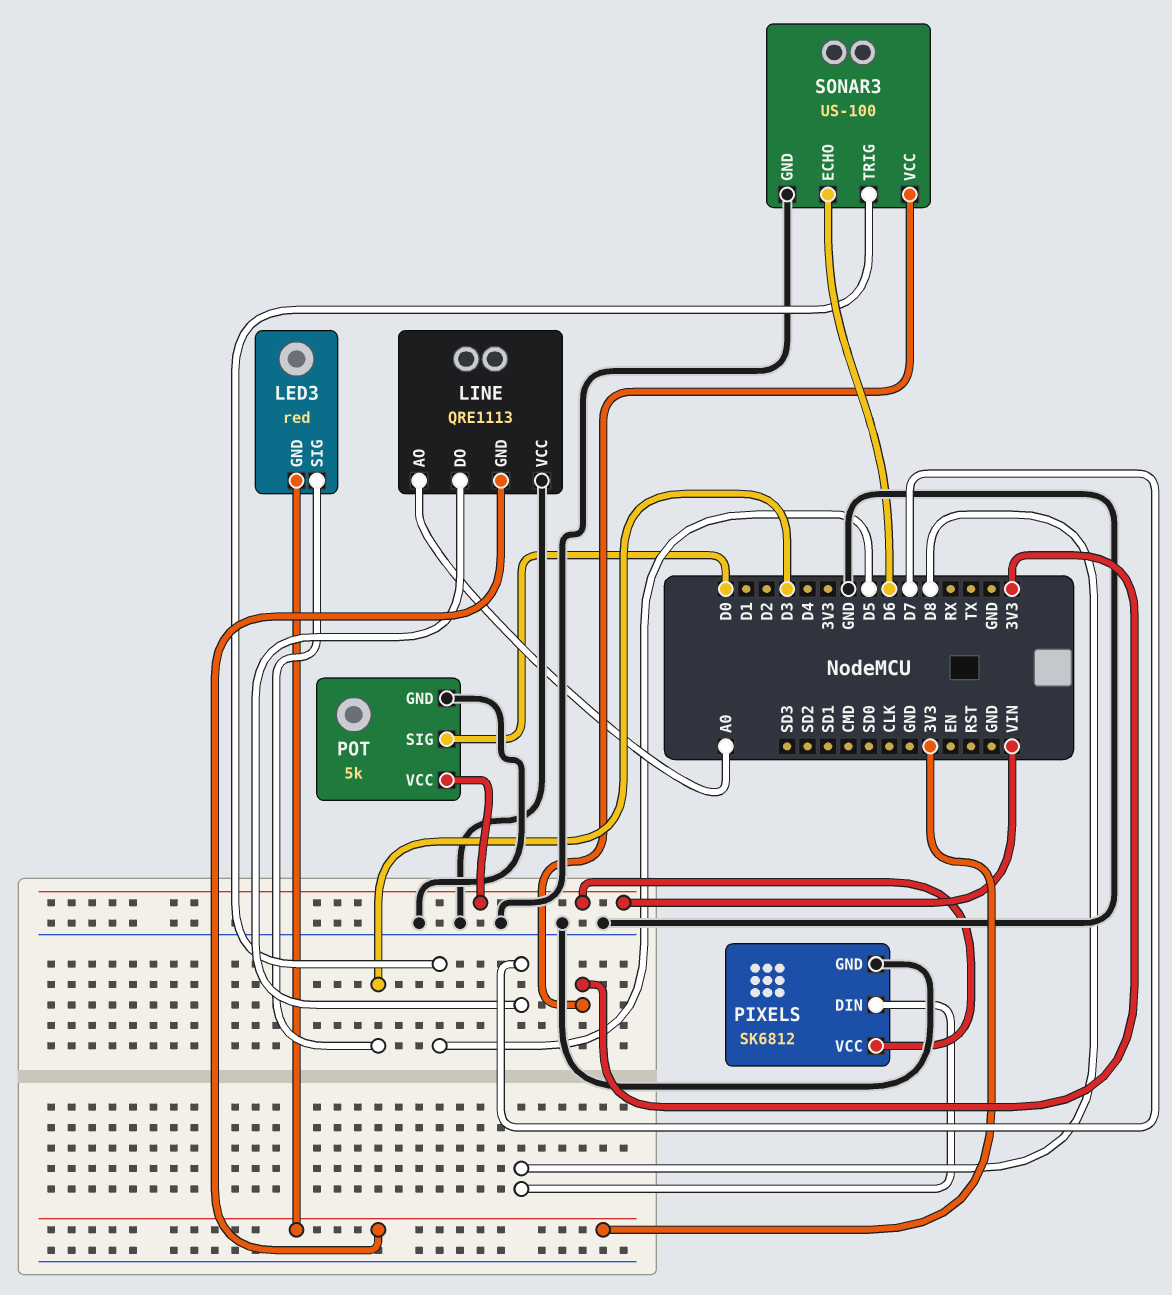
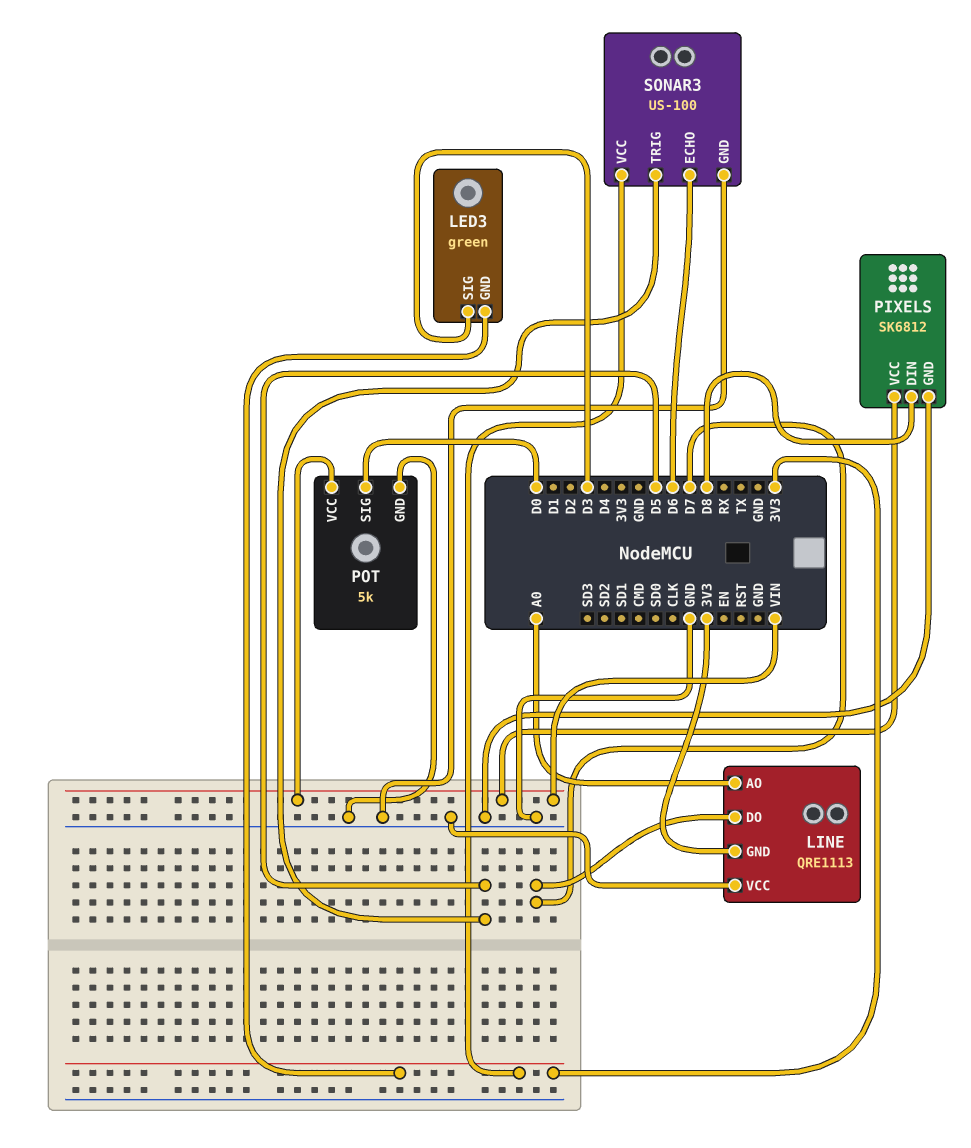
LED3: red -> green

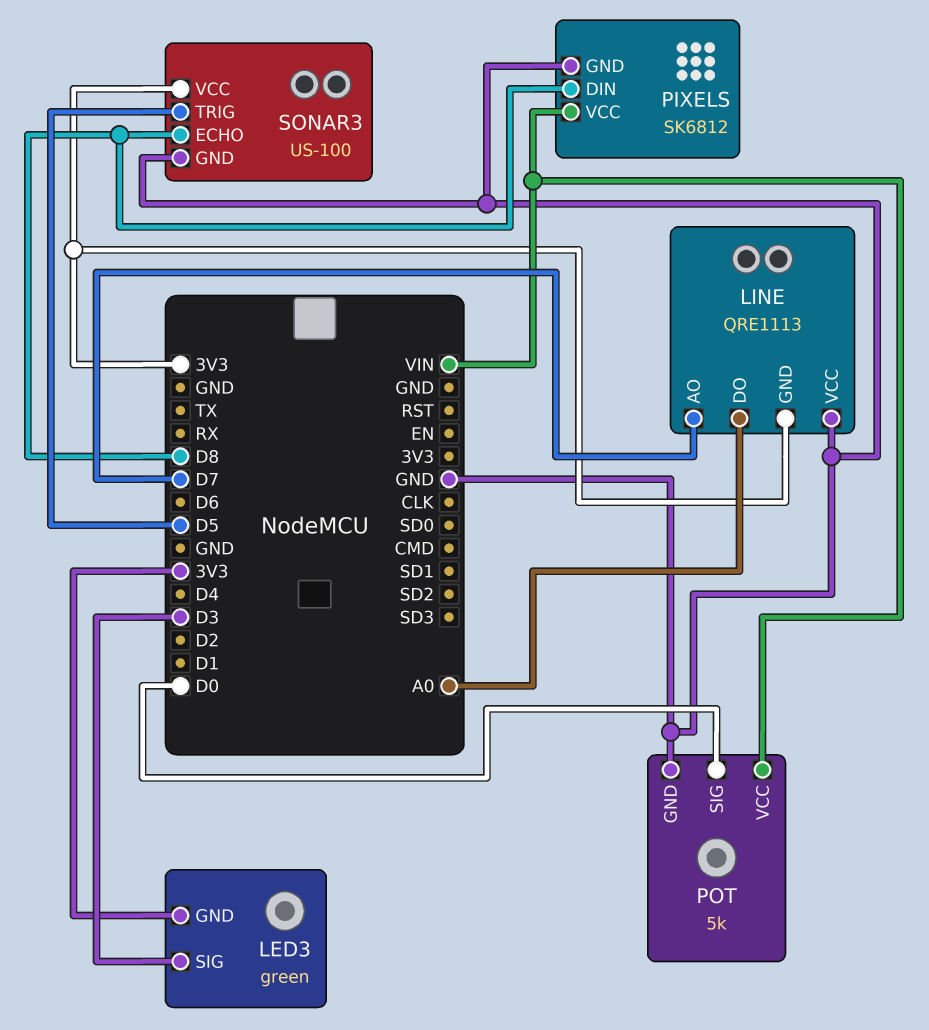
LINE pin AO: A0 -> D7
LINE pin DO: D7 -> A0
SONAR3 pin ECHO: D6 -> D8

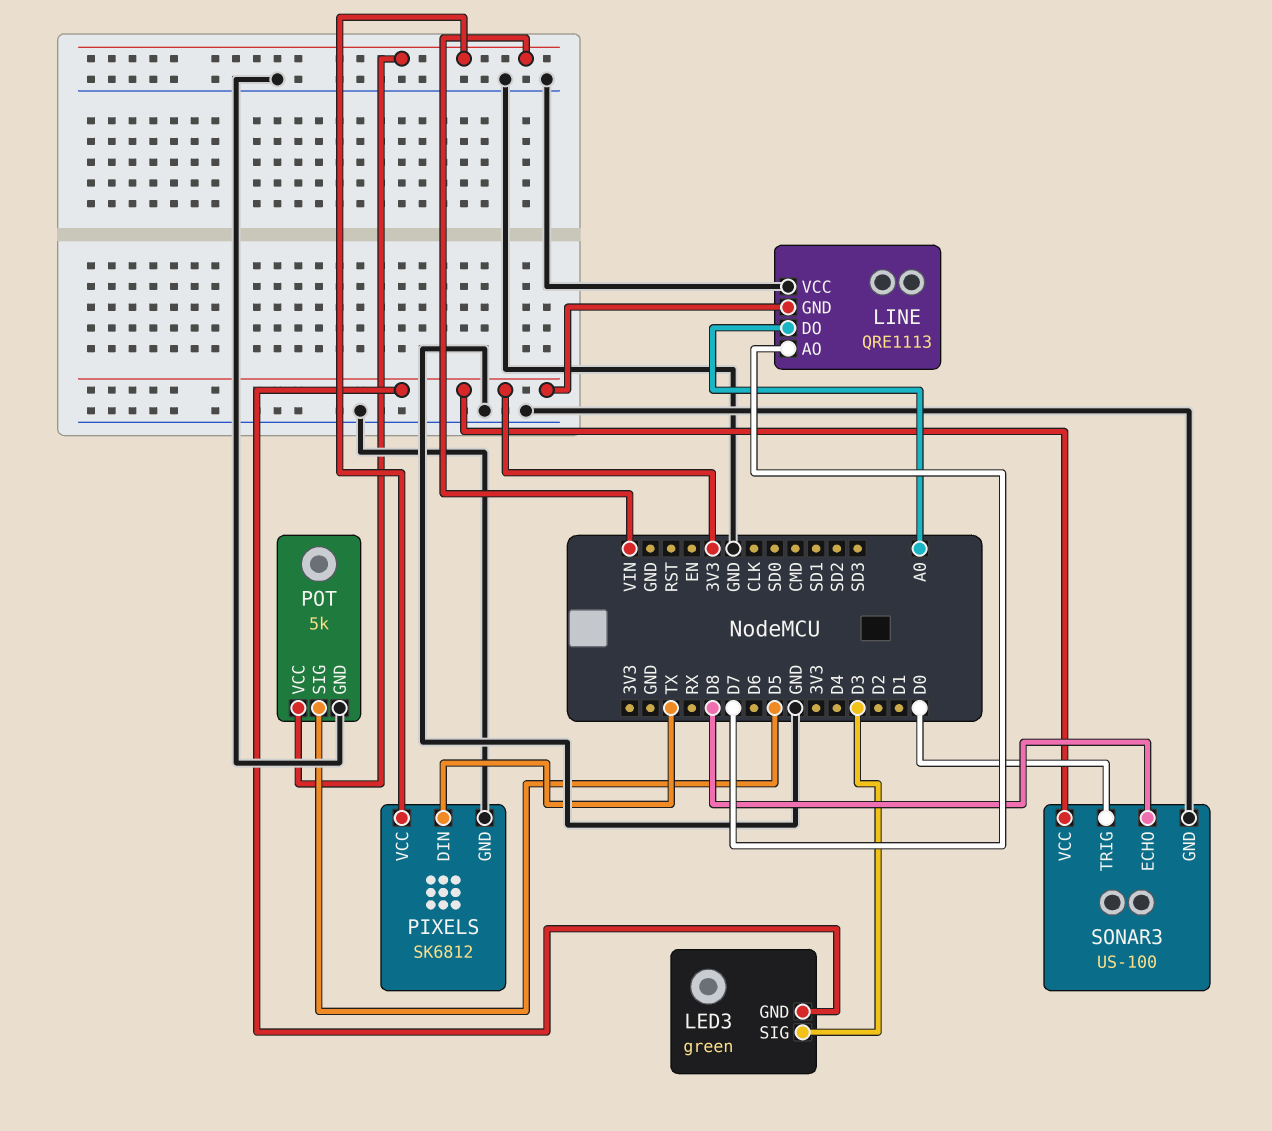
PIXELS pin DIN: D8 -> TX
POT pin SIG: D0 -> D5
SONAR3 pin TRIG: D5 -> D0

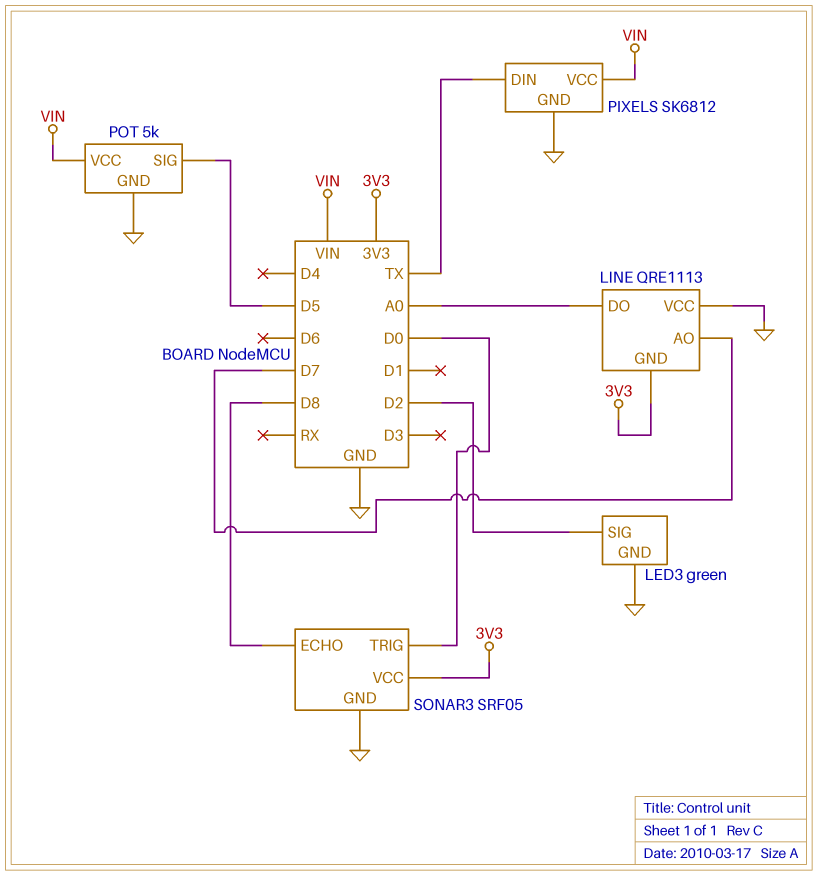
LED3 pin GND: 3V3 -> GND
LED3 pin SIG: D3 -> D2
SONAR3: US-100 -> SRF05

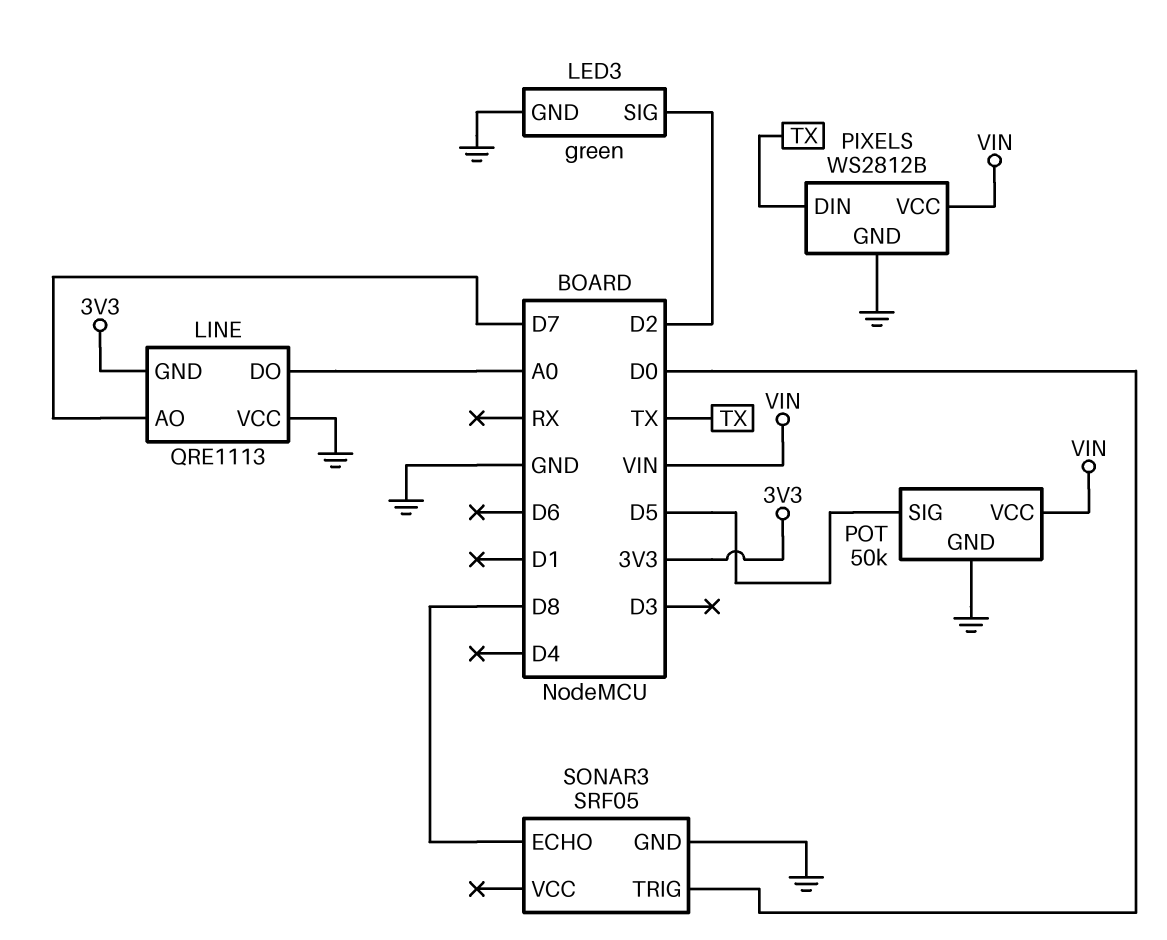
PIXELS: SK6812 -> WS2812B
POT: 5k -> 50k
SONAR3 pin VCC: 3V3 -> none

